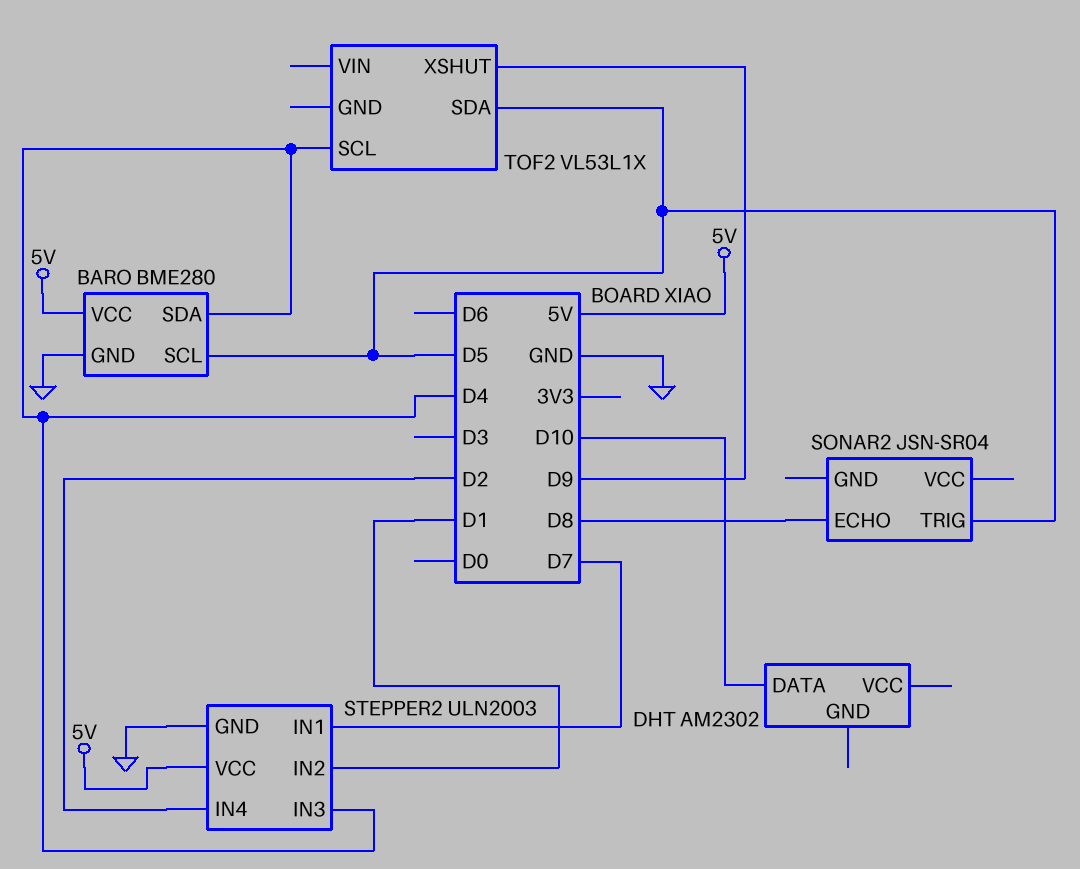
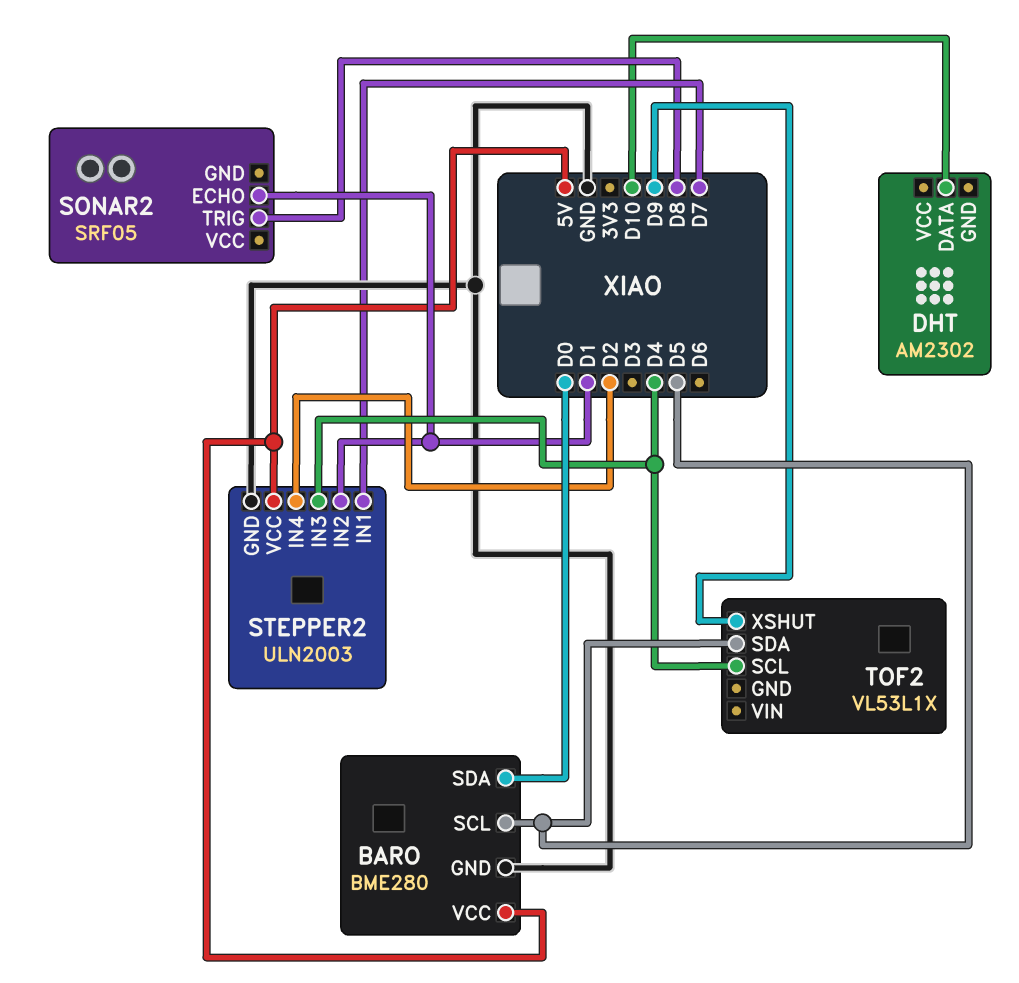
BARO pin SDA: D4 -> D0
SONAR2: JSN-SR04 -> SRF05
SONAR2 pin ECHO: D8 -> D1
SONAR2 pin TRIG: D5 -> D8

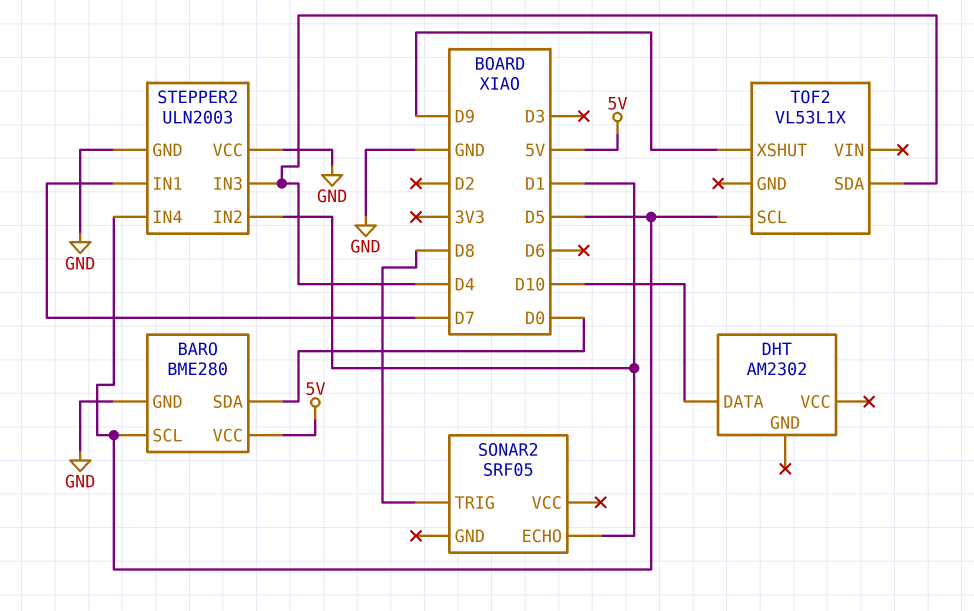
STEPPER2 pin IN4: D2 -> D5
STEPPER2 pin VCC: 5V -> GND
TOF2 pin SCL: D4 -> D5
TOF2 pin SDA: D5 -> D4

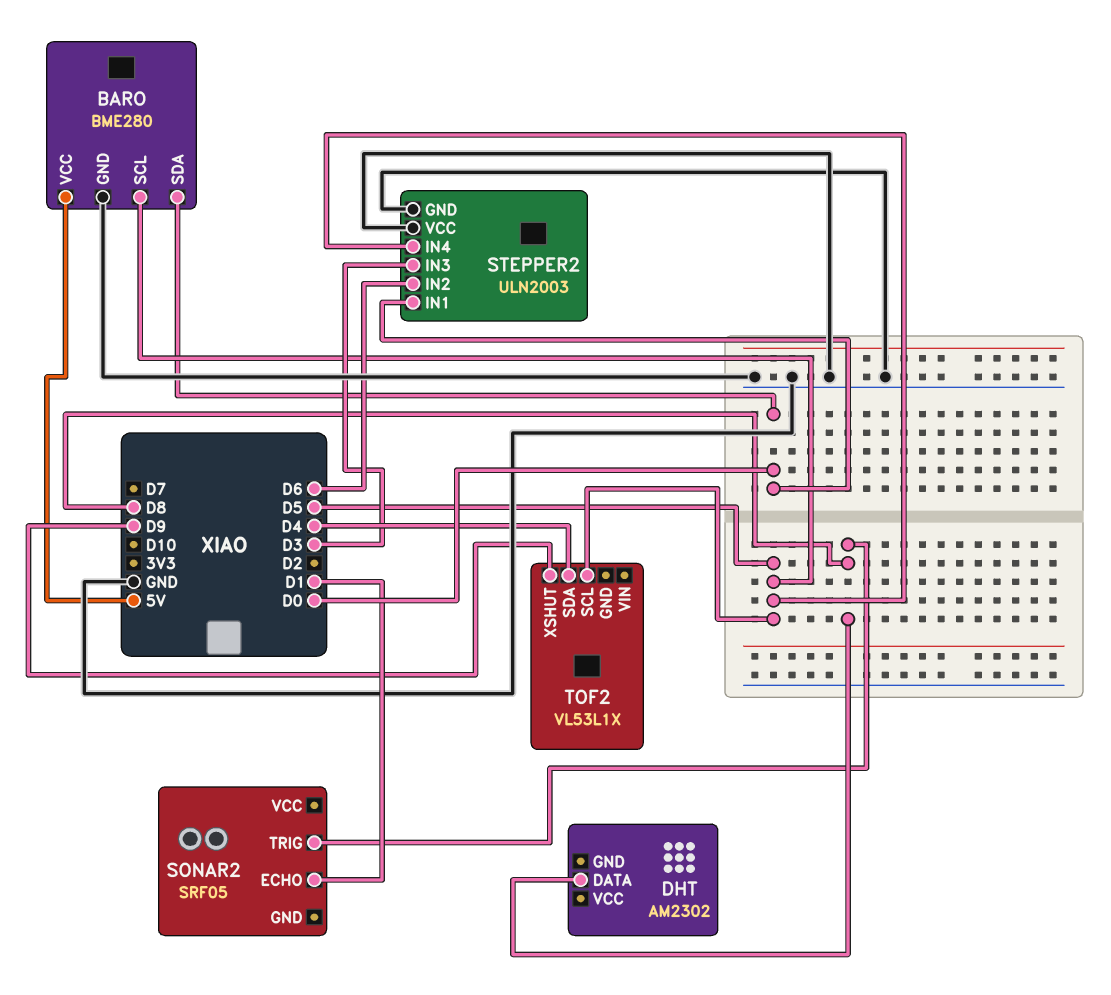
DHT pin DATA: D10 -> D8
STEPPER2 pin IN1: D7 -> D0
STEPPER2 pin IN2: D1 -> D6
STEPPER2 pin IN3: D4 -> D3

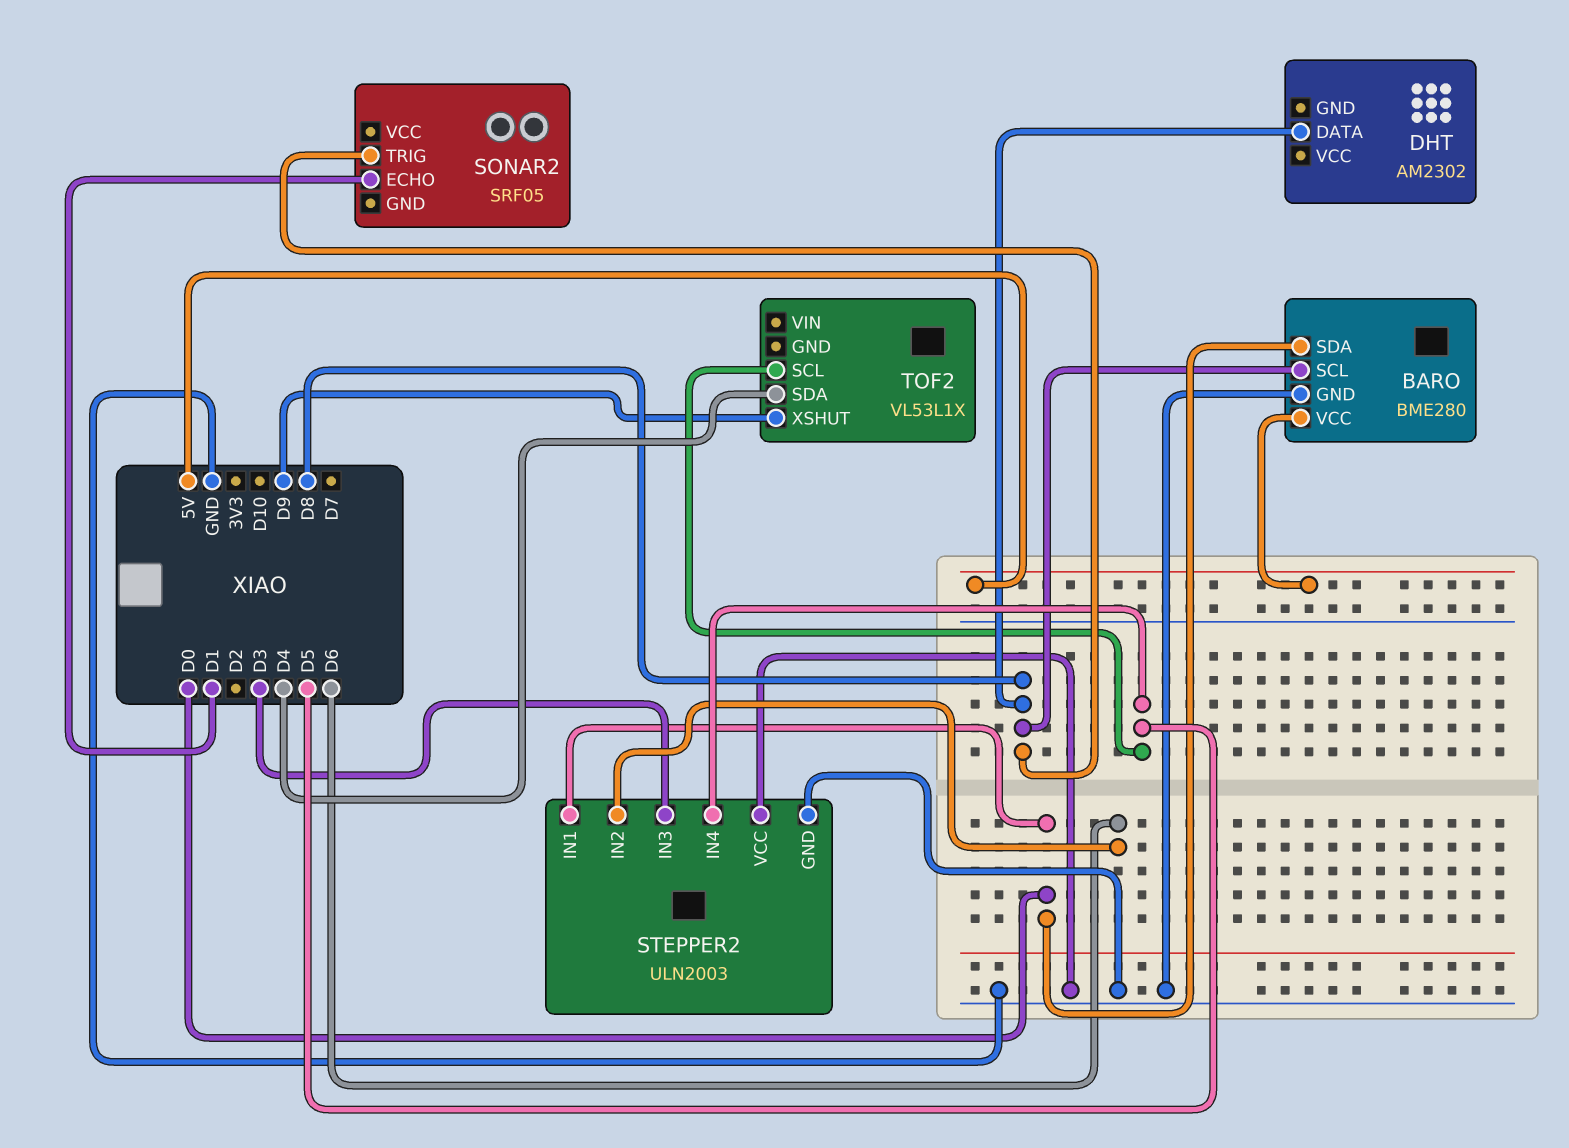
BARO pin SCL: D5 -> D8

